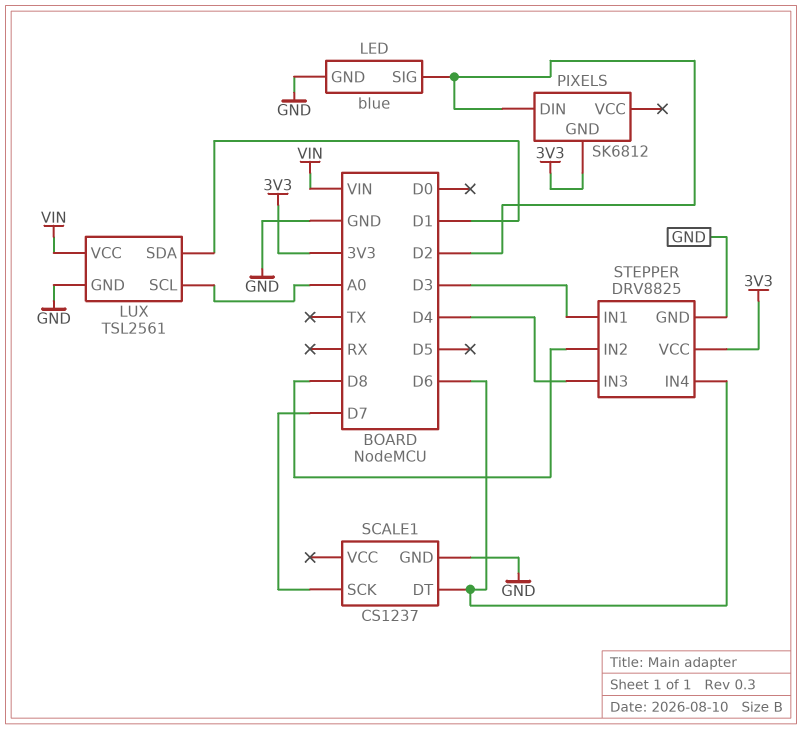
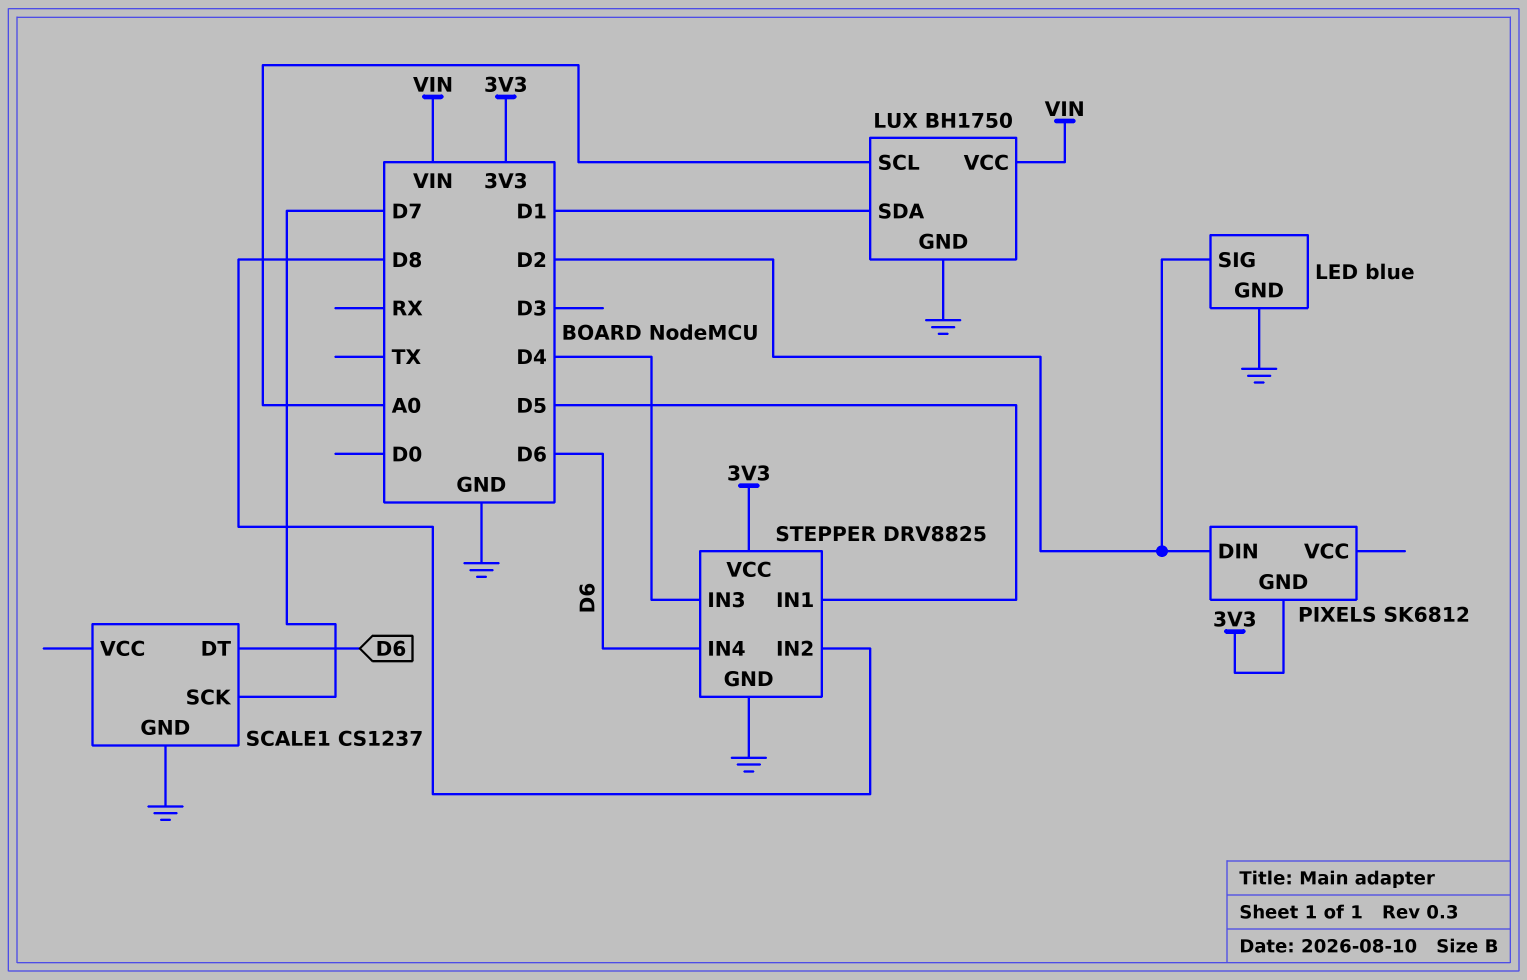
LUX: TSL2561 -> BH1750
STEPPER pin IN1: D3 -> D5

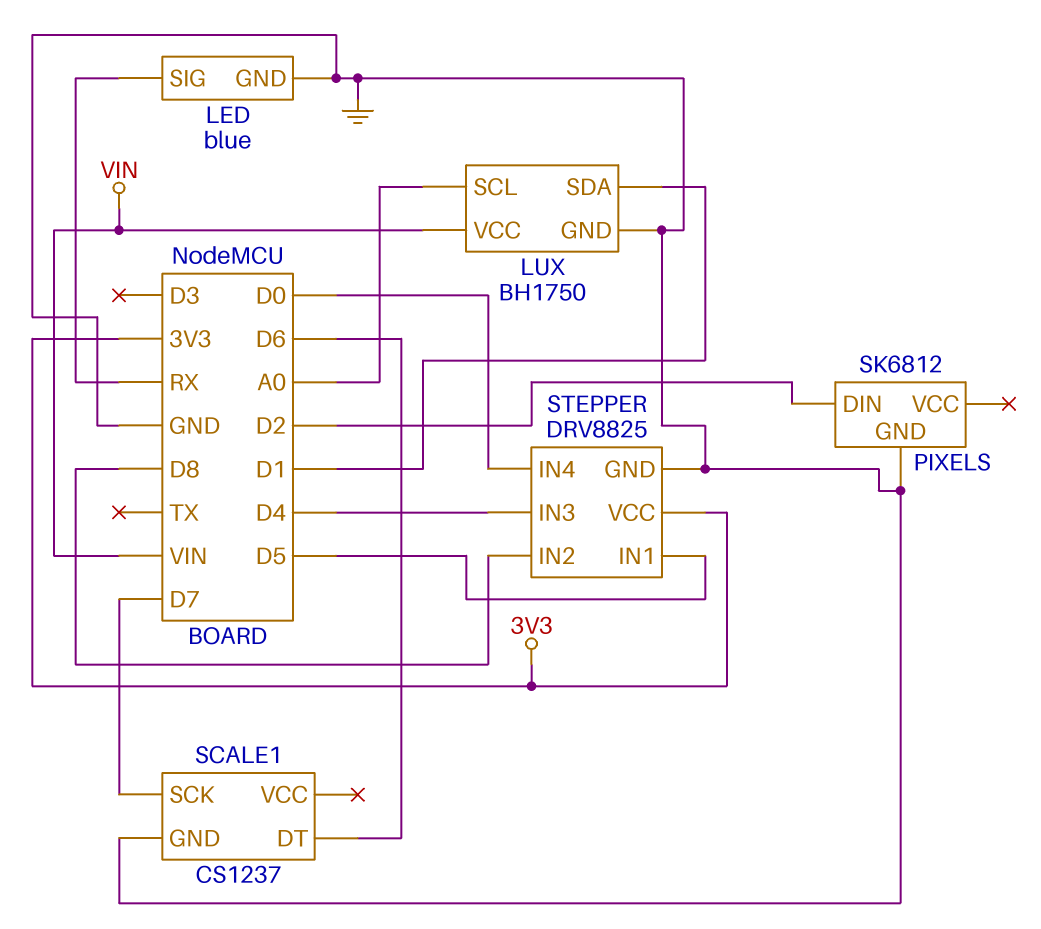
LED pin SIG: D2 -> RX
PIXELS pin GND: 3V3 -> GND
STEPPER pin IN4: D6 -> D0

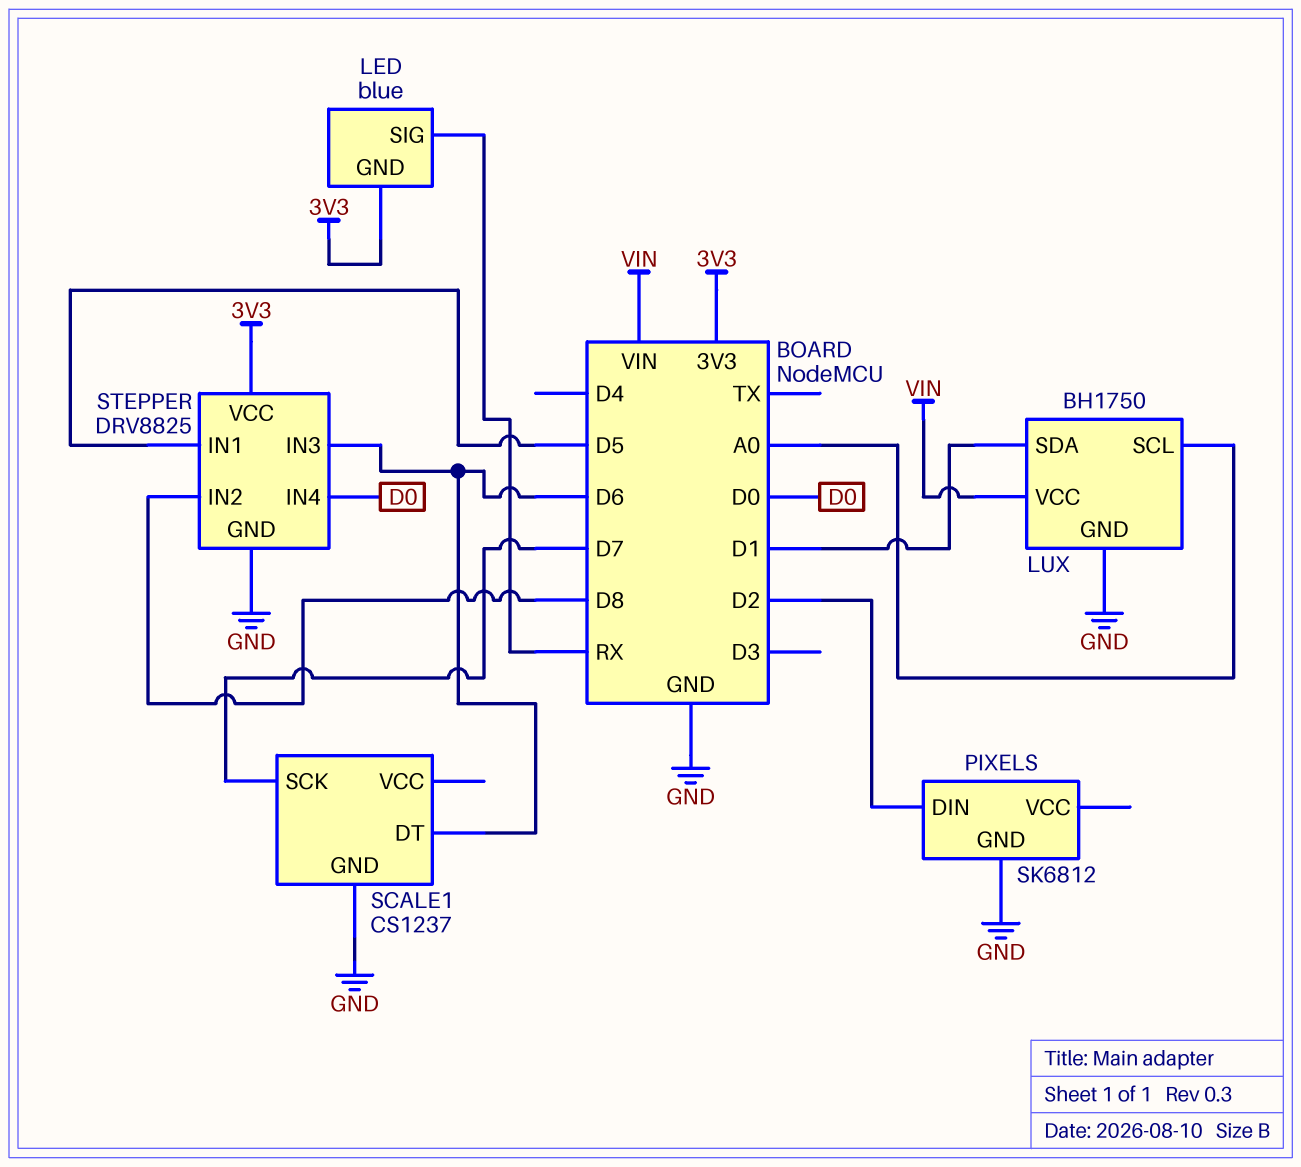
LED pin GND: GND -> 3V3
STEPPER pin IN3: D4 -> D6

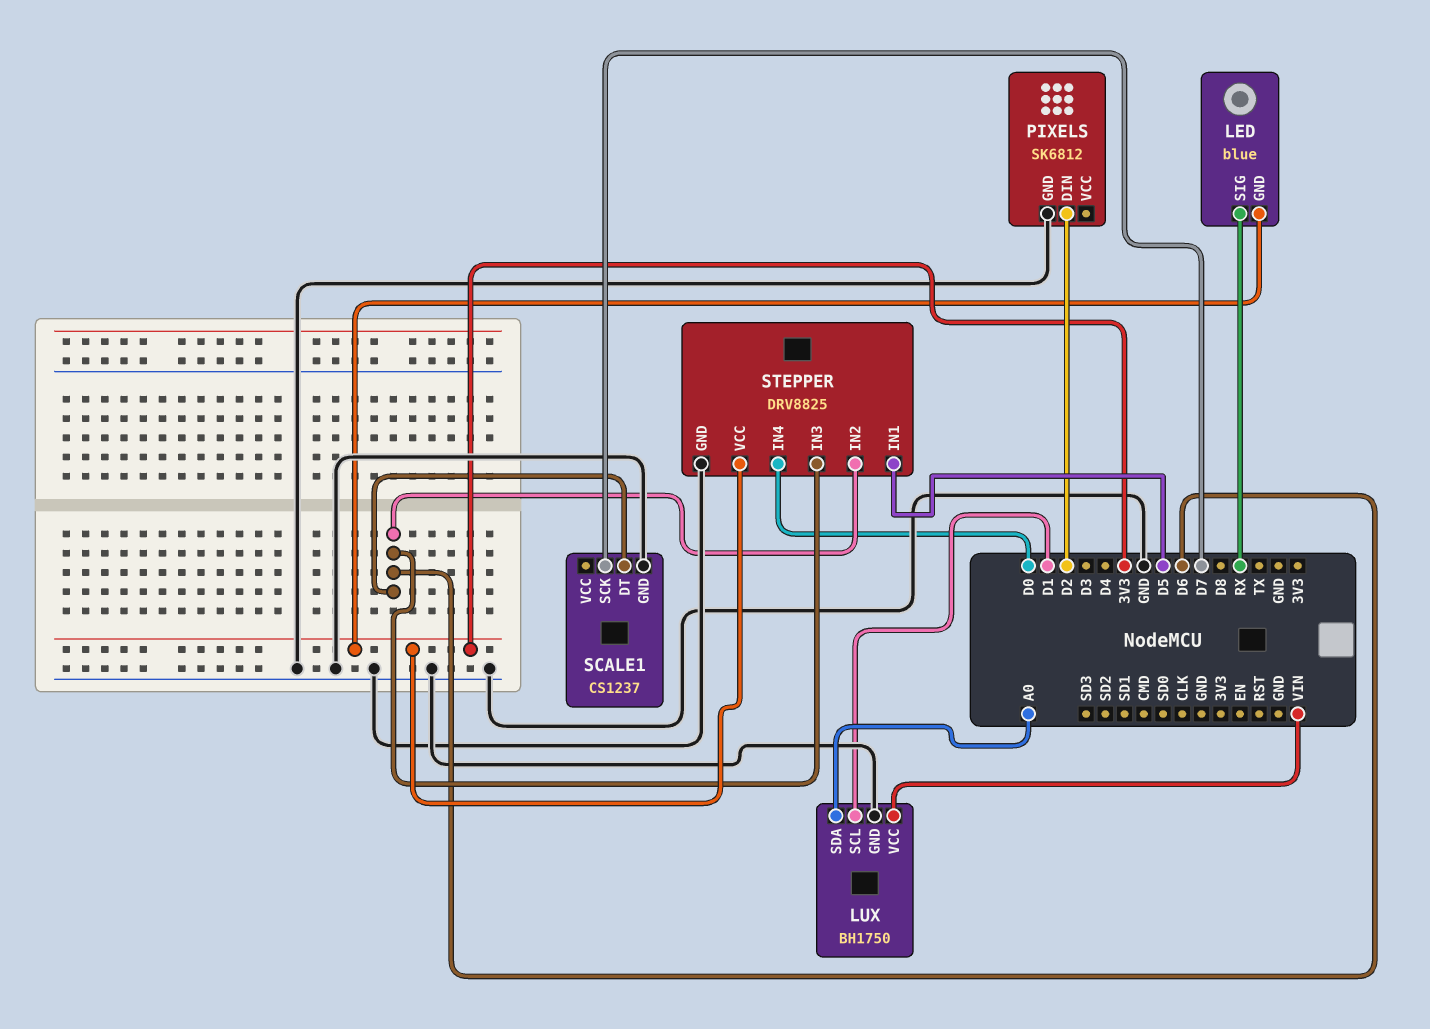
LUX pin SCL: A0 -> D1
LUX pin SDA: D1 -> A0
STEPPER pin IN2: D8 -> D6

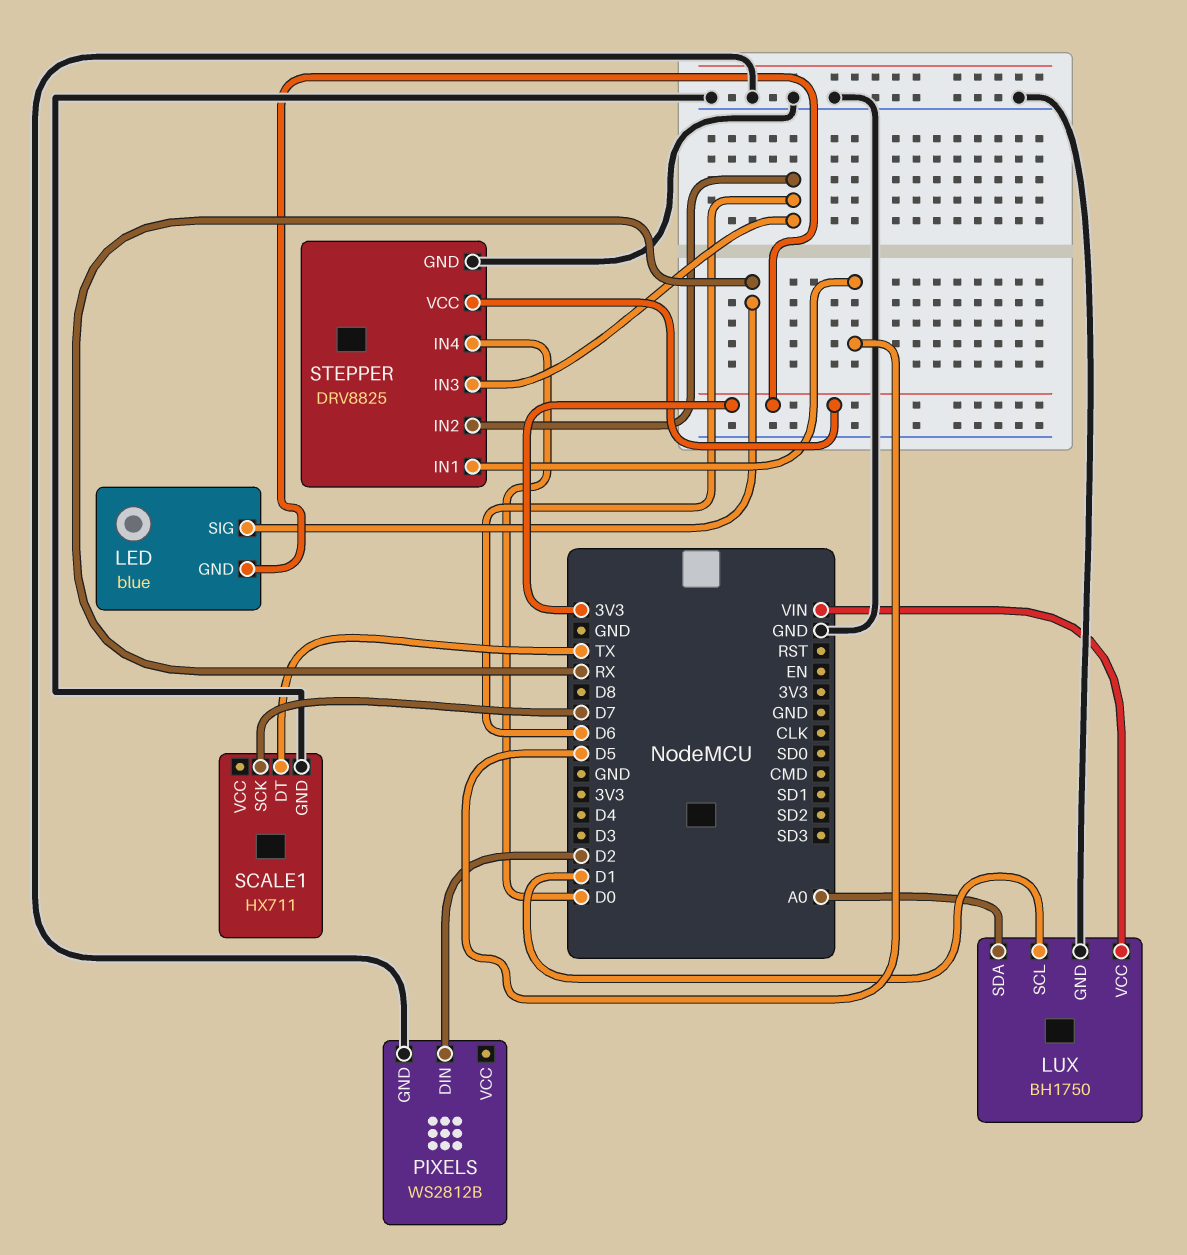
PIXELS: SK6812 -> WS2812B
SCALE1: CS1237 -> HX711
SCALE1 pin DT: D6 -> TX

